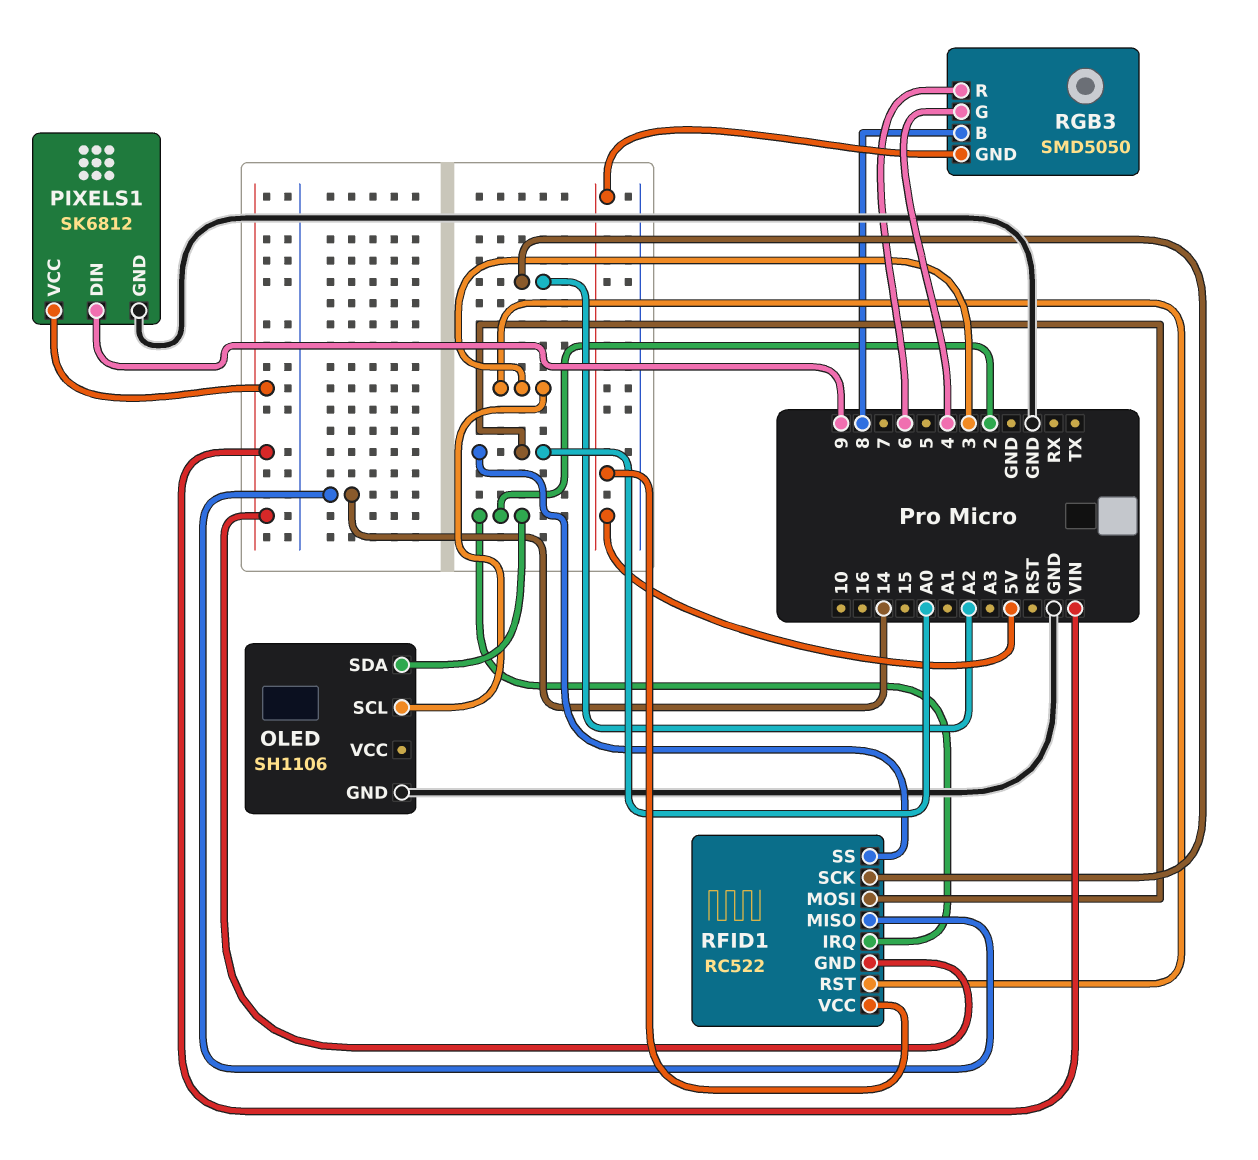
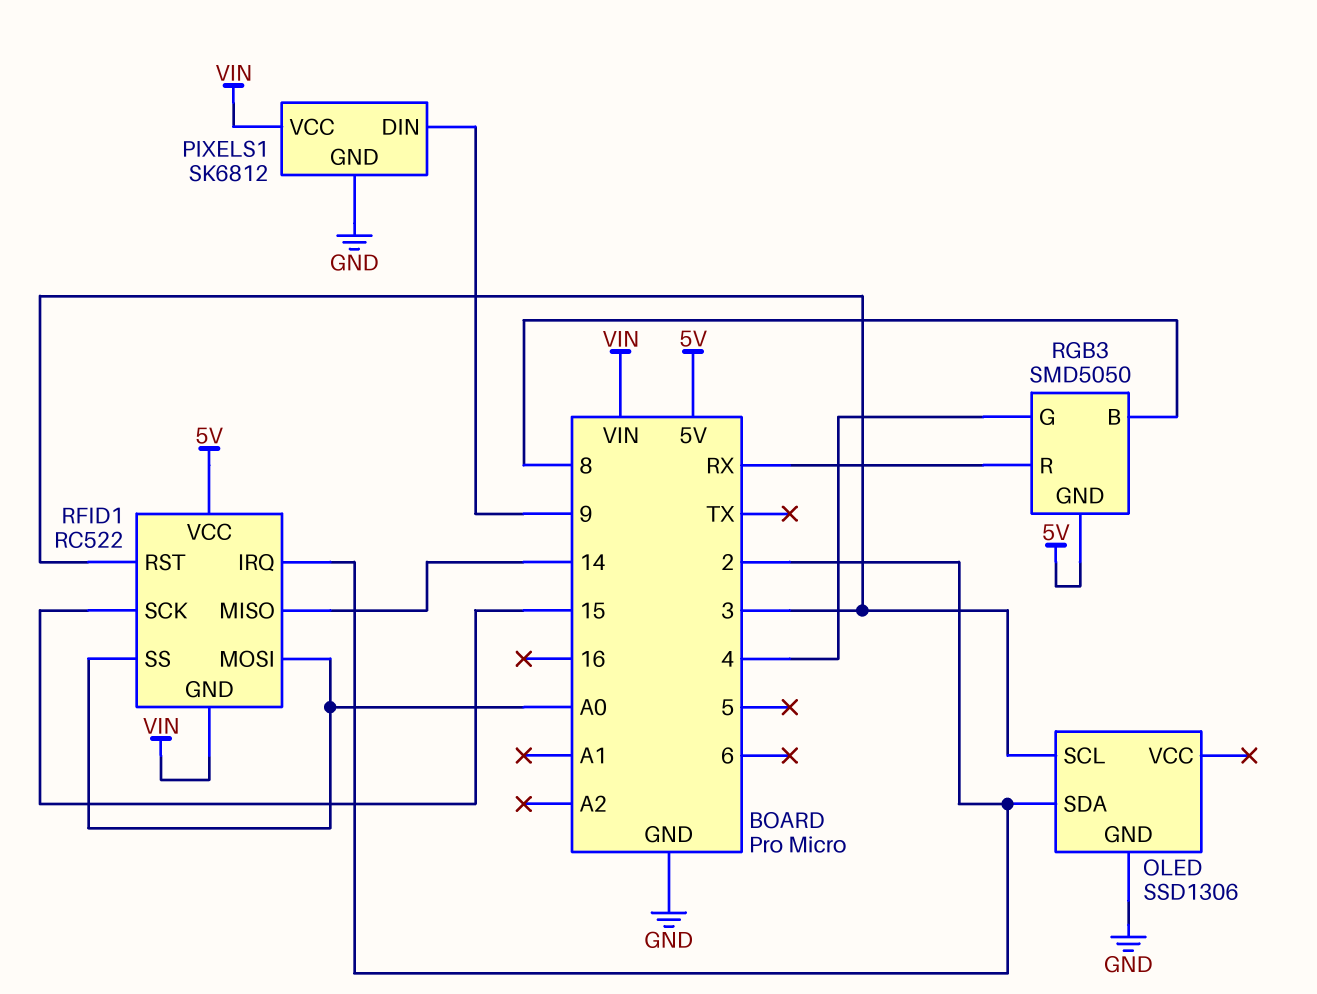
OLED: SH1106 -> SSD1306
RFID1 pin SCK: A2 -> 15
RGB3 pin R: 6 -> RX

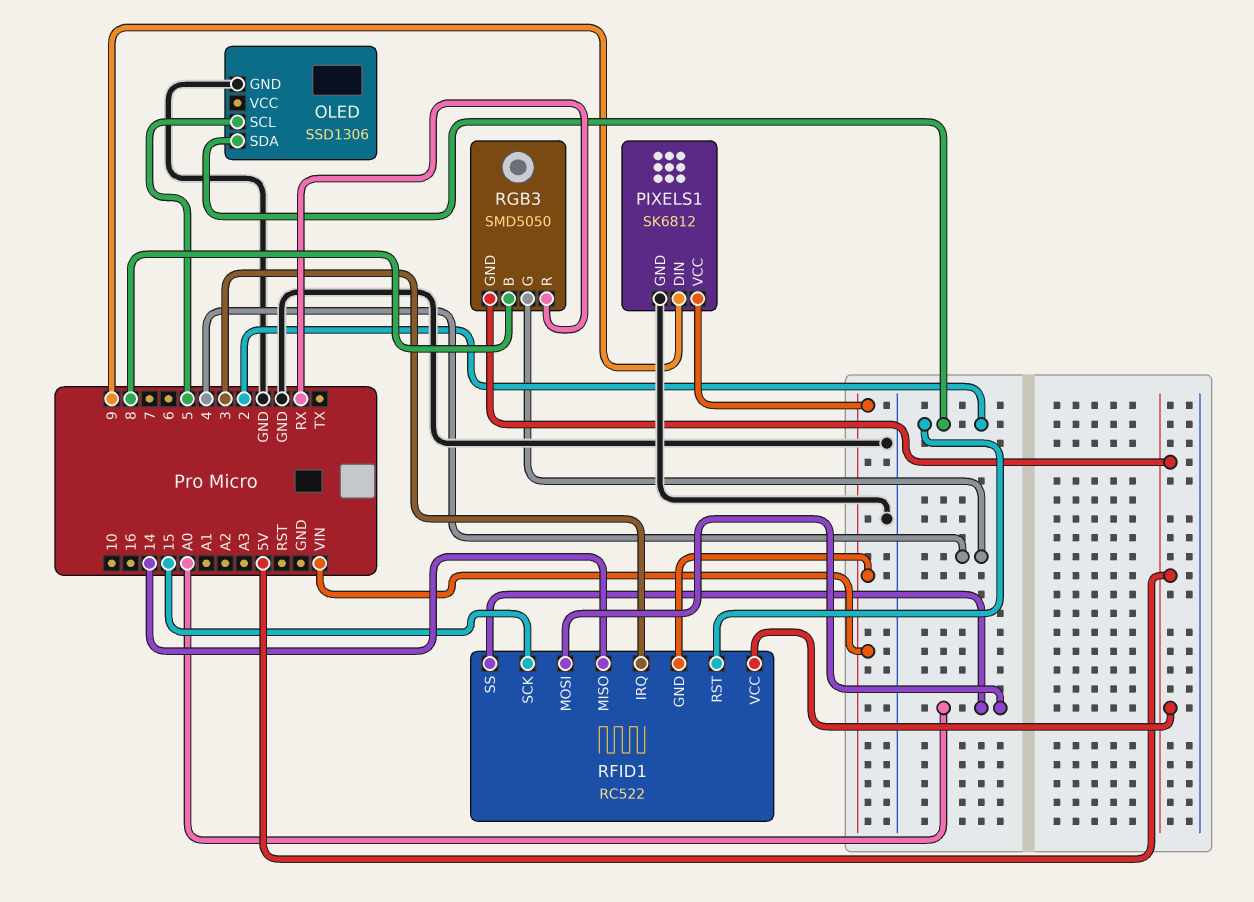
OLED pin SCL: 3 -> 5
RFID1 pin IRQ: 2 -> 3
RFID1 pin RST: 3 -> 2

